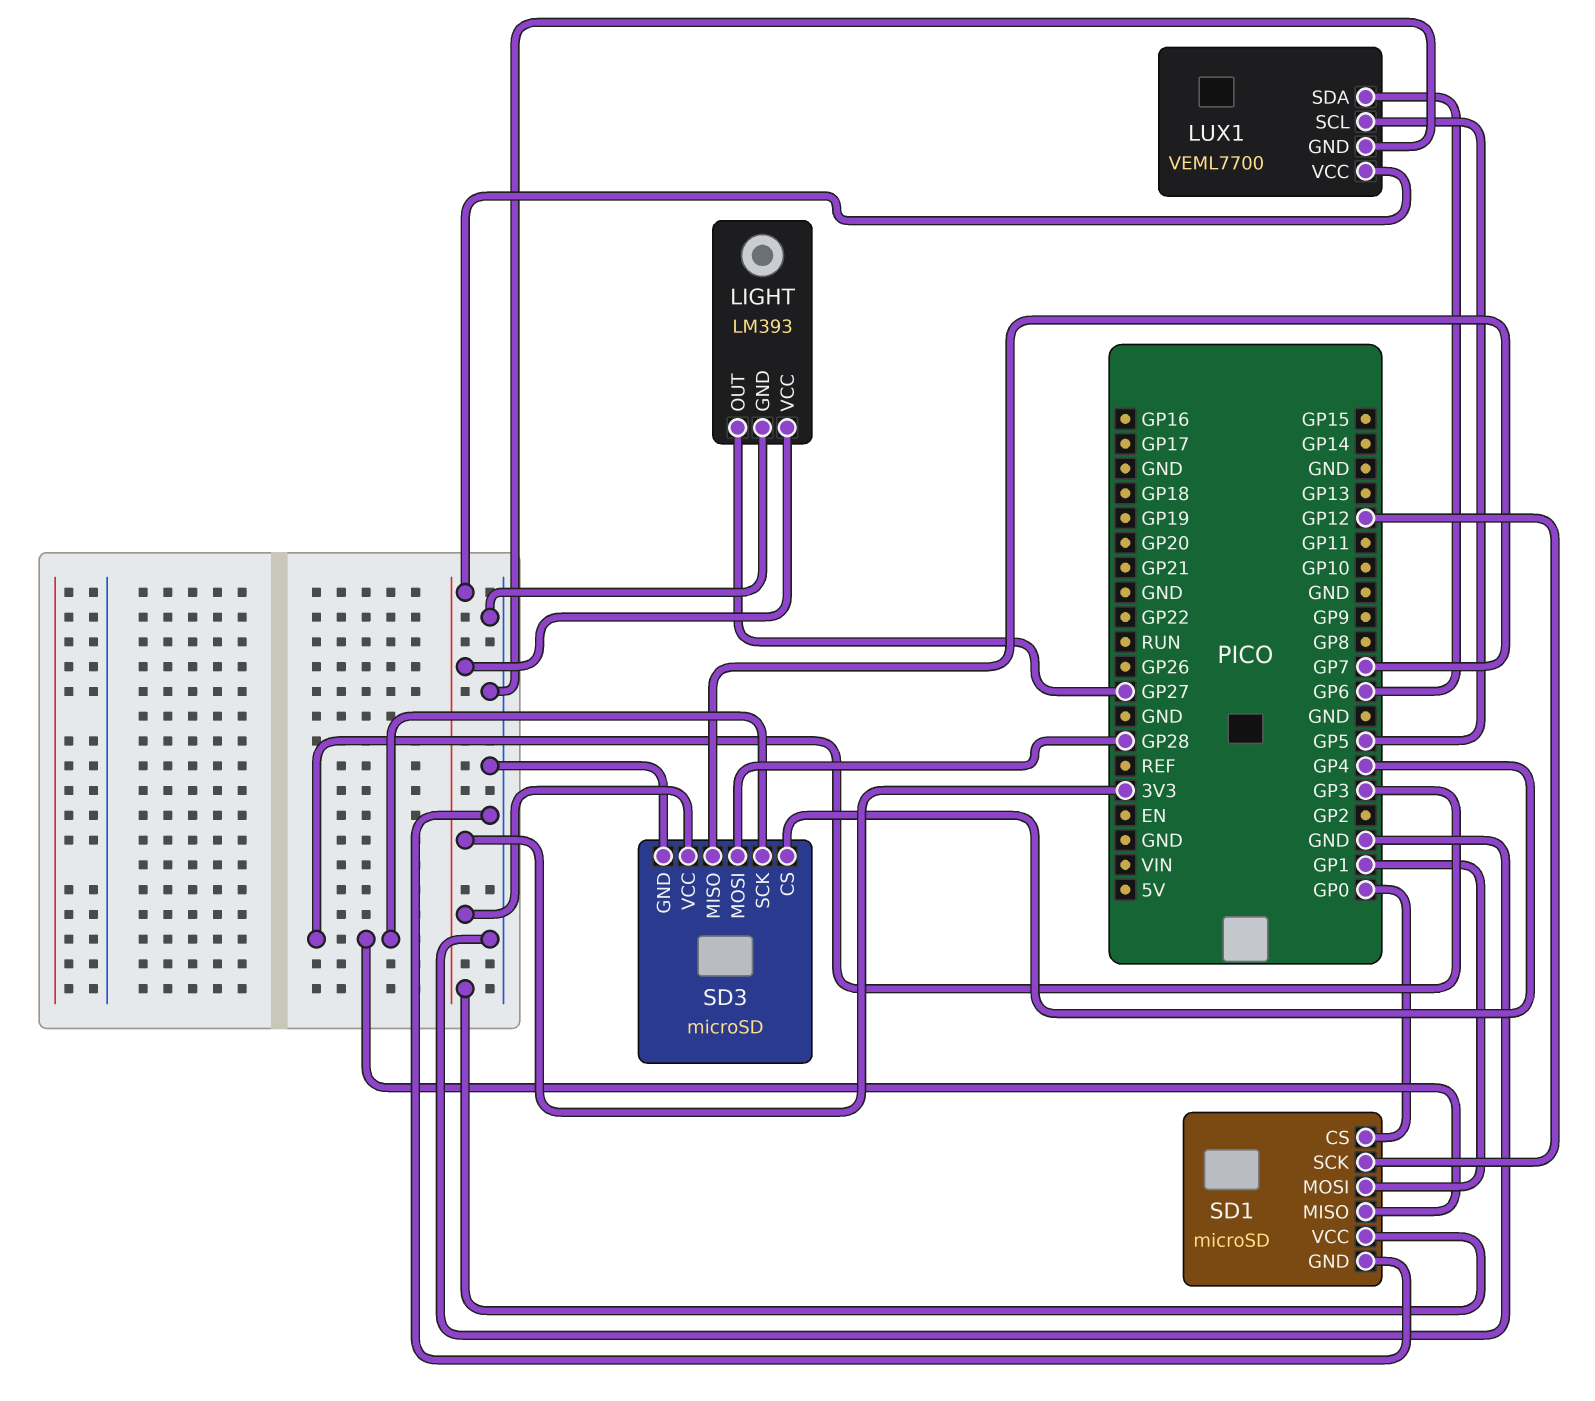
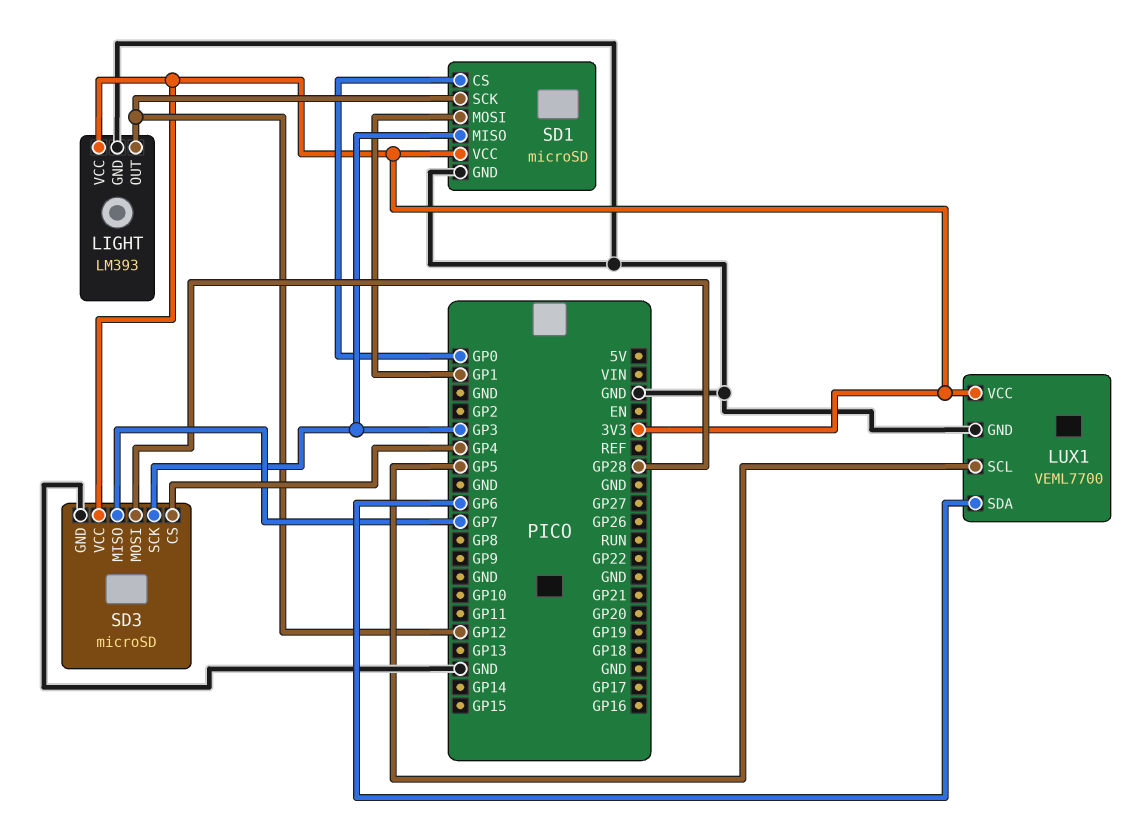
LIGHT pin OUT: GP27 -> GP12

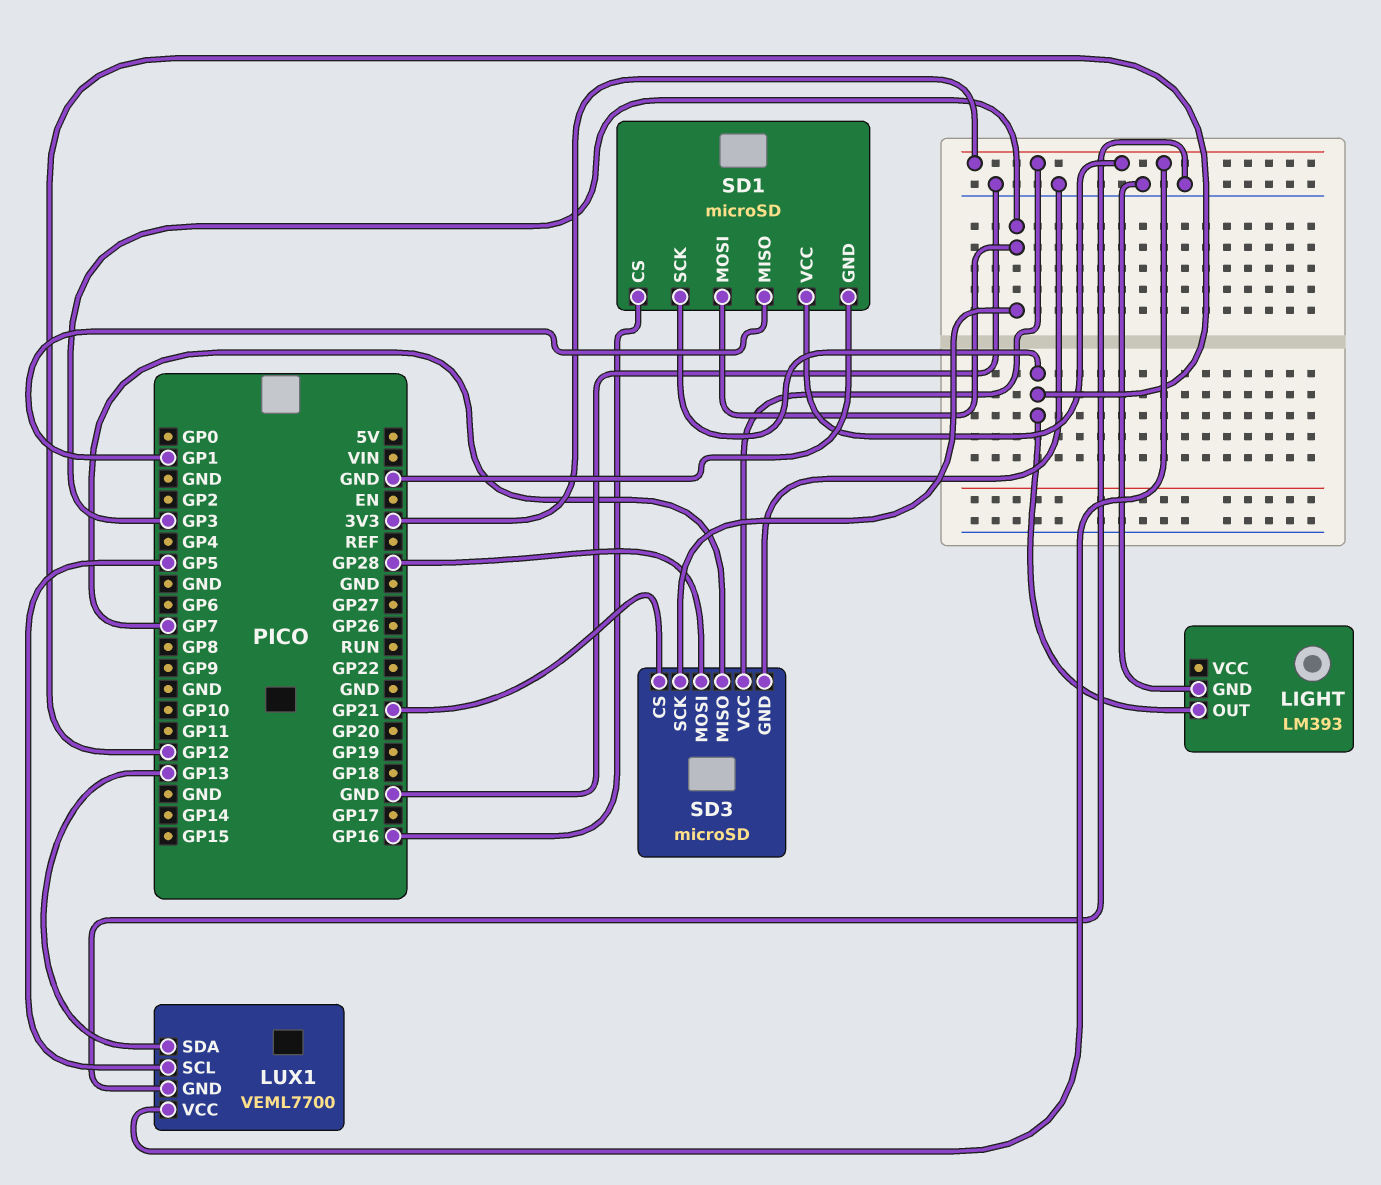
LIGHT pin VCC: 3V3 -> none
LUX1 pin SDA: GP6 -> GP13
SD1 pin CS: GP0 -> GP16
SD1 pin MISO: GP3 -> GP1
SD1 pin MOSI: GP1 -> GP3
SD3 pin CS: GP4 -> GP21

